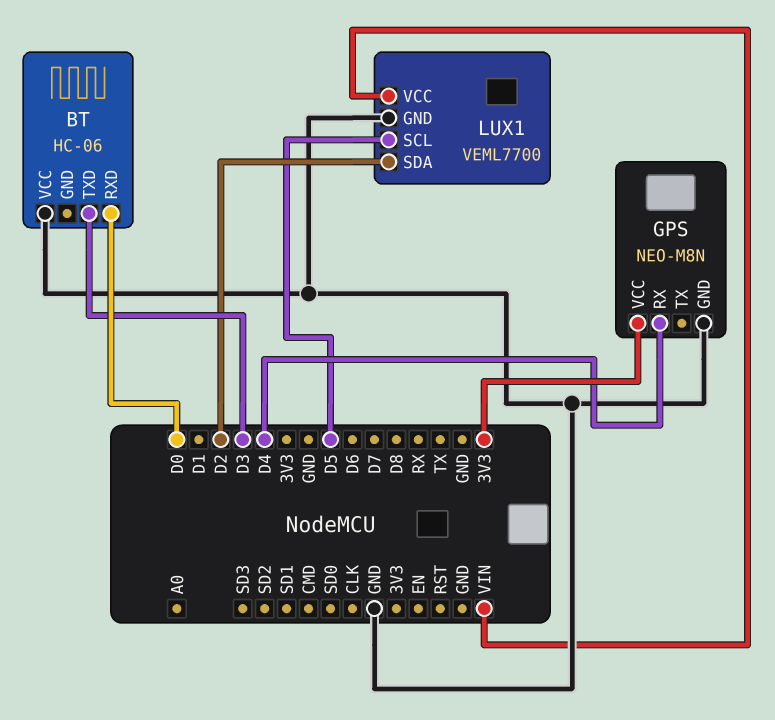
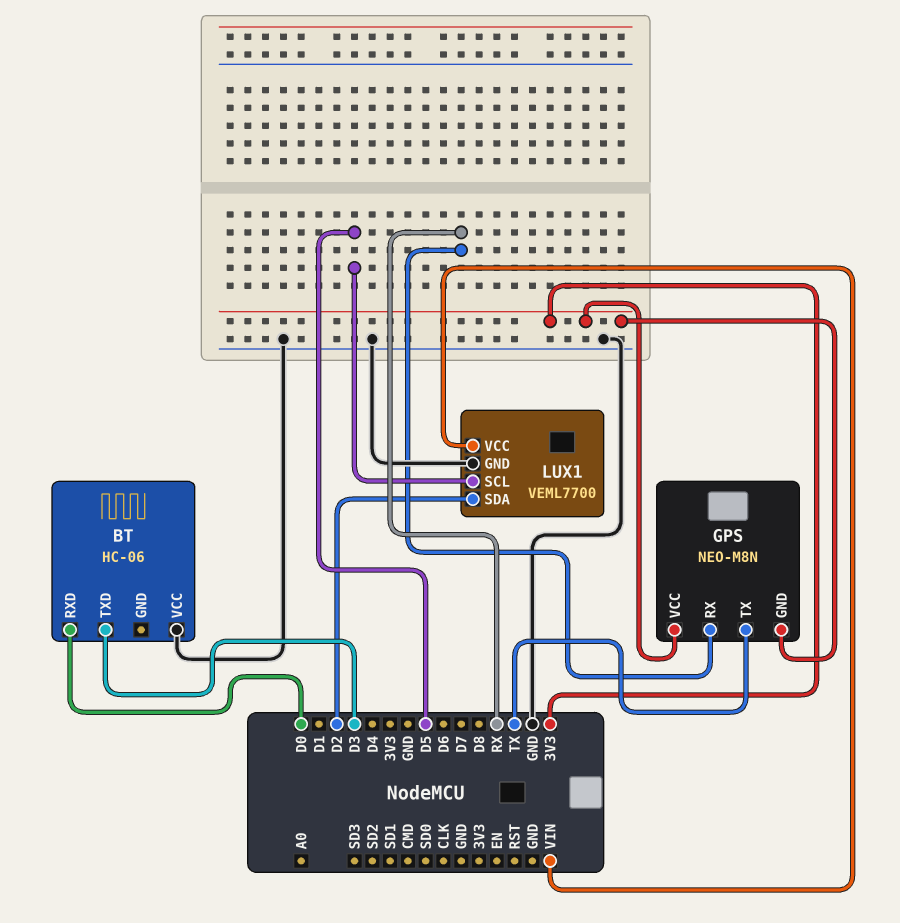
GPS pin GND: GND -> 3V3
GPS pin RX: D4 -> RX
GPS pin TX: none -> TX

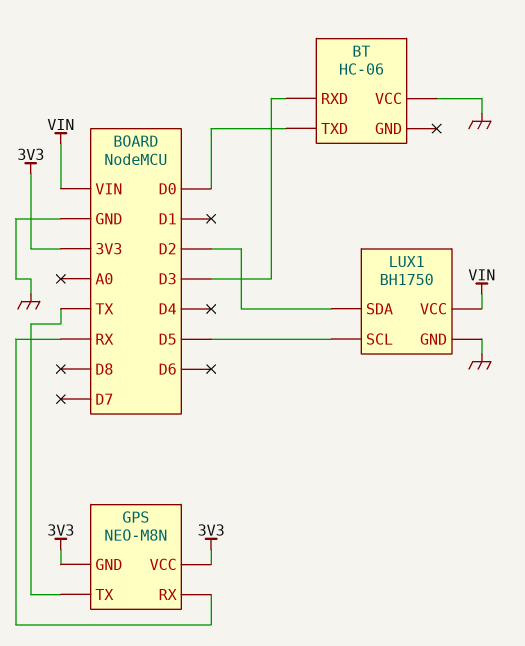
BT pin RXD: D0 -> D3
BT pin TXD: D3 -> D0
LUX1: VEML7700 -> BH1750

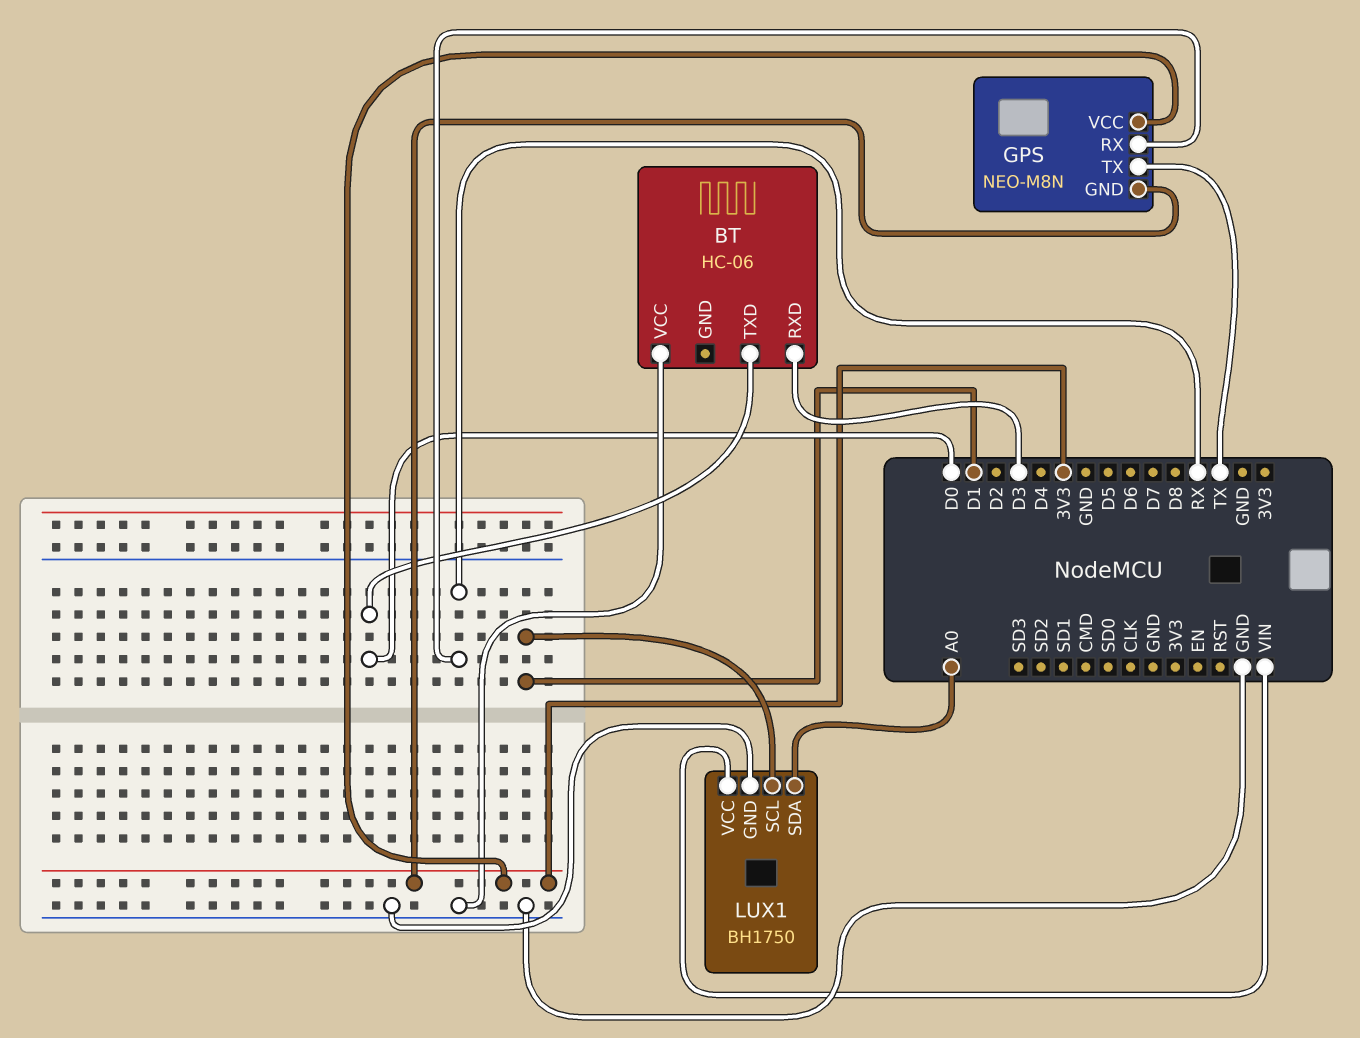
LUX1 pin SCL: D5 -> D1
LUX1 pin SDA: D2 -> A0

